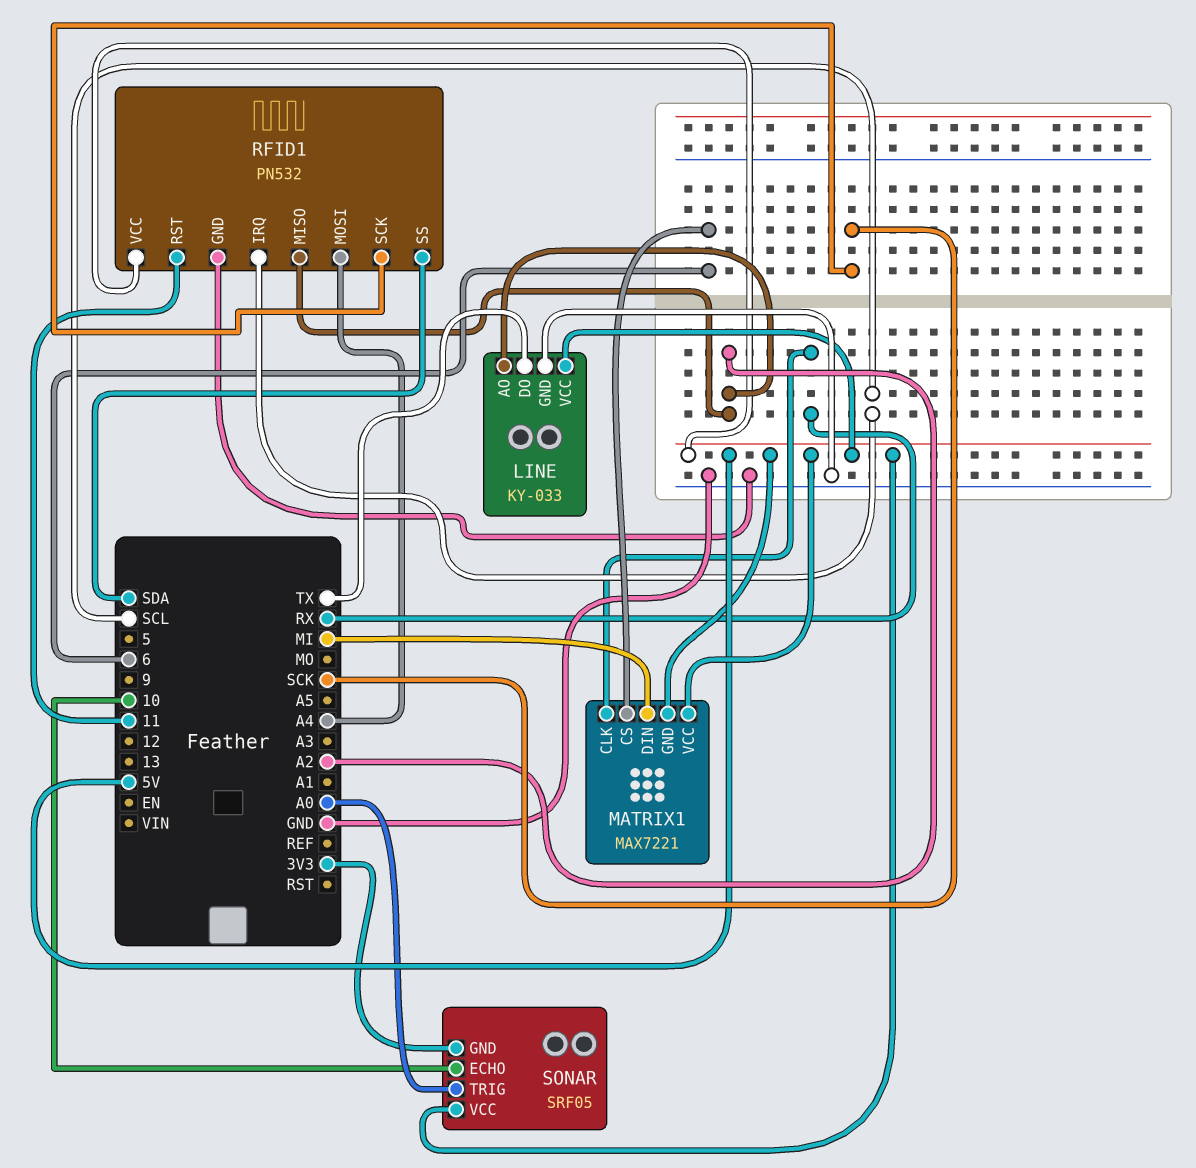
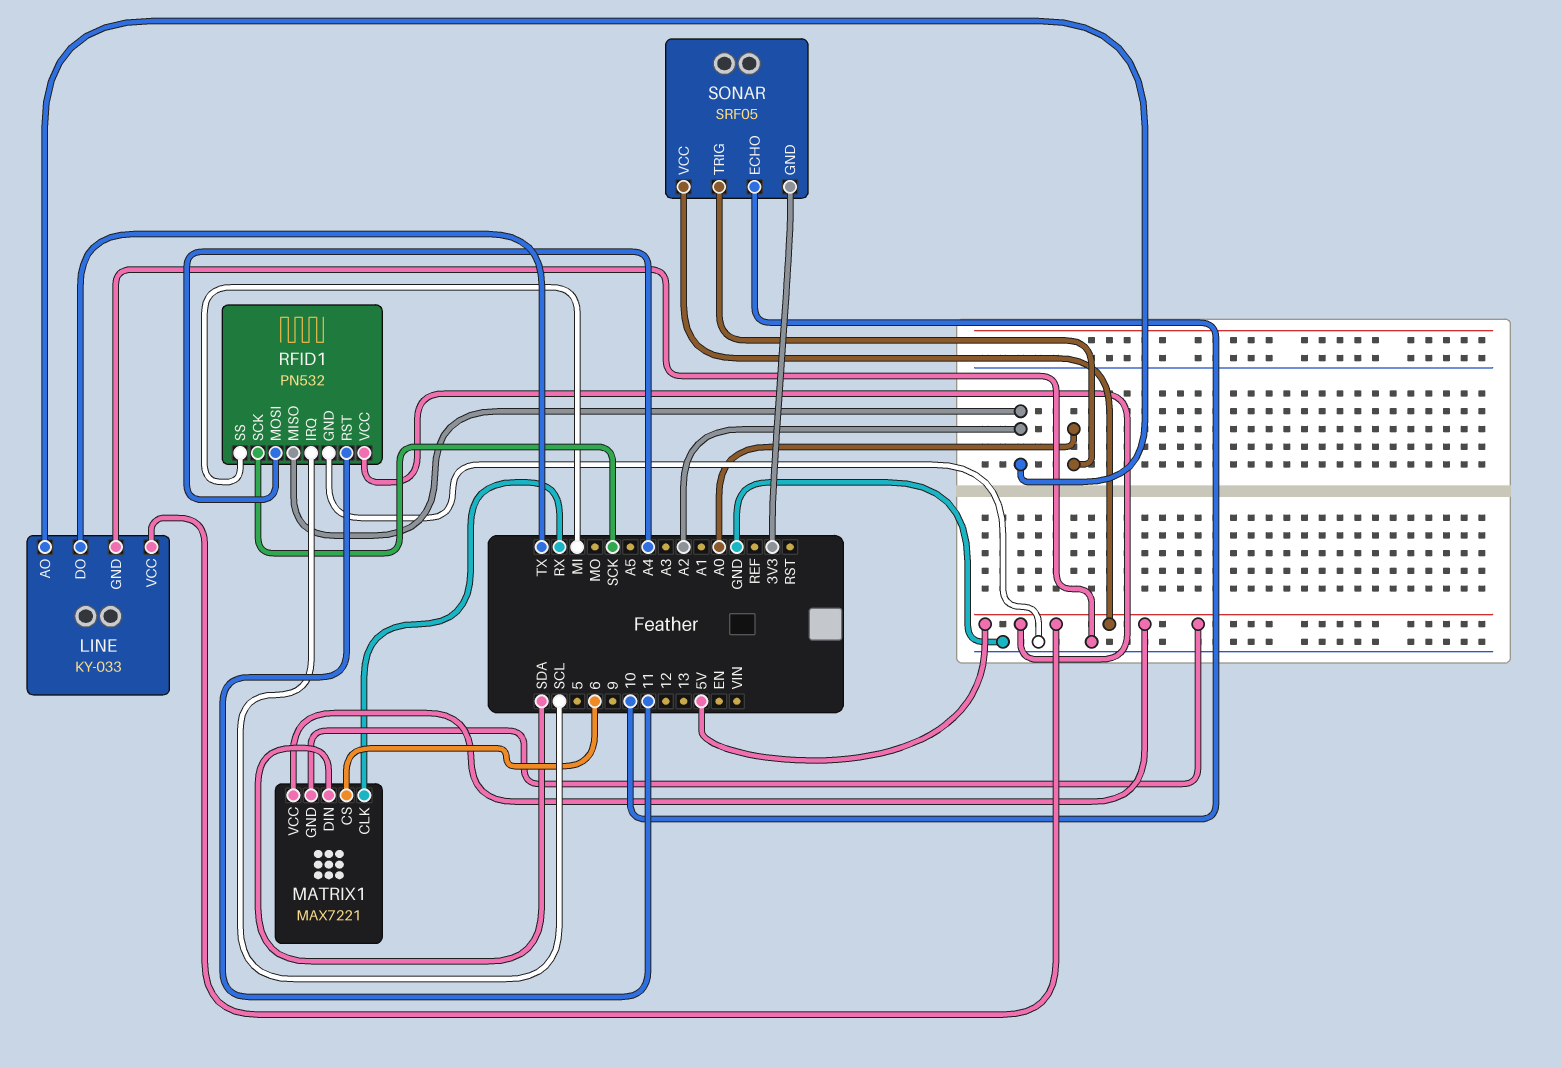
MATRIX1 pin DIN: MI -> SDA
RFID1 pin SS: SDA -> MI

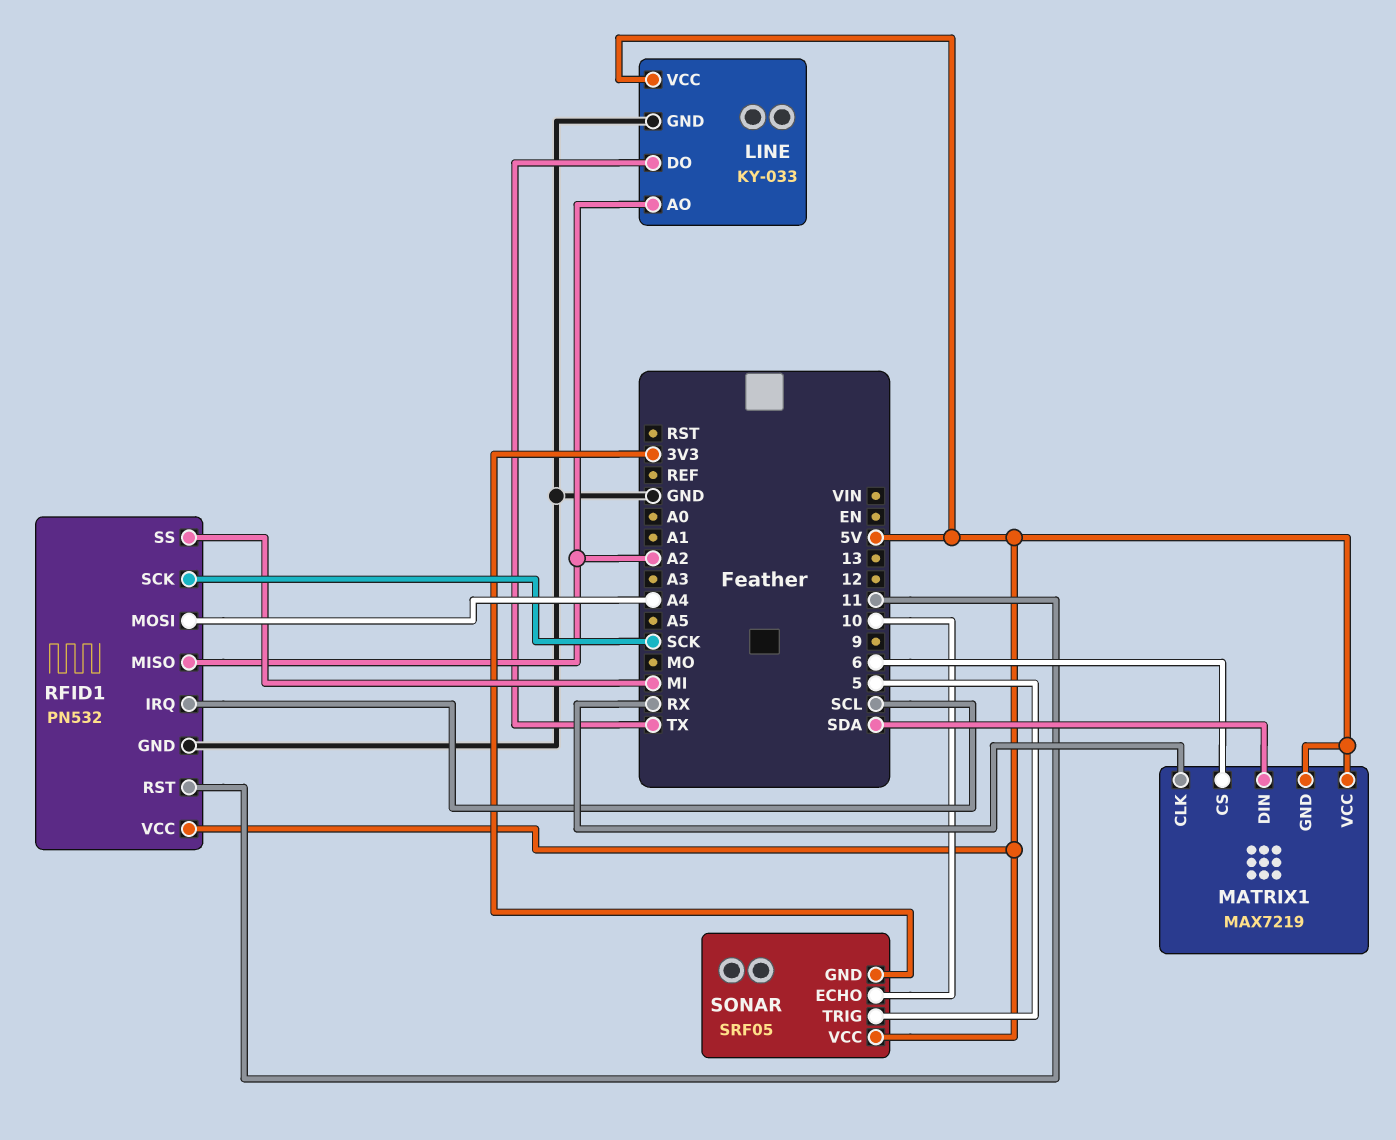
MATRIX1: MAX7221 -> MAX7219
SONAR pin TRIG: A0 -> 5

